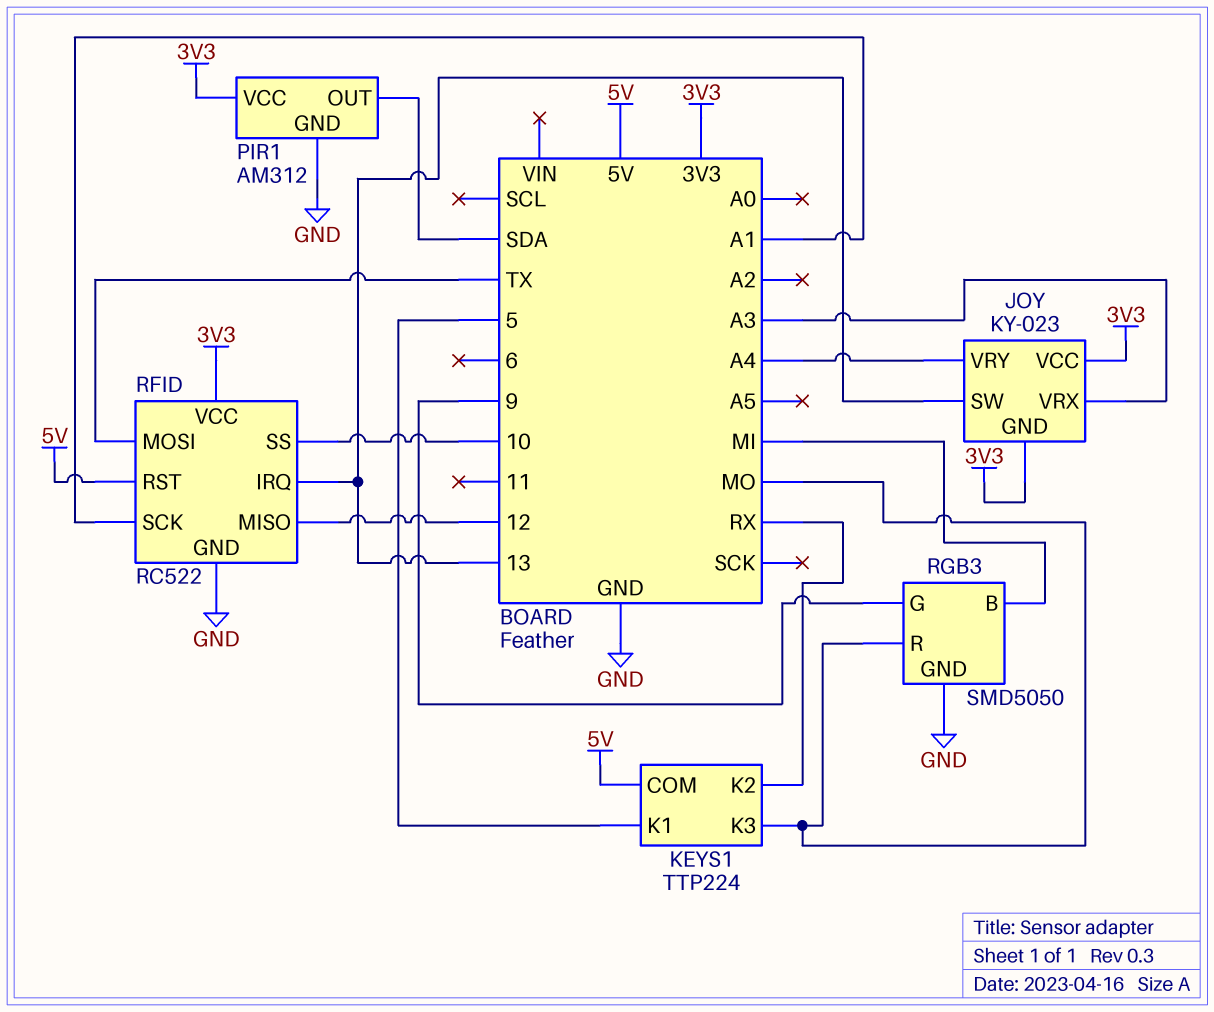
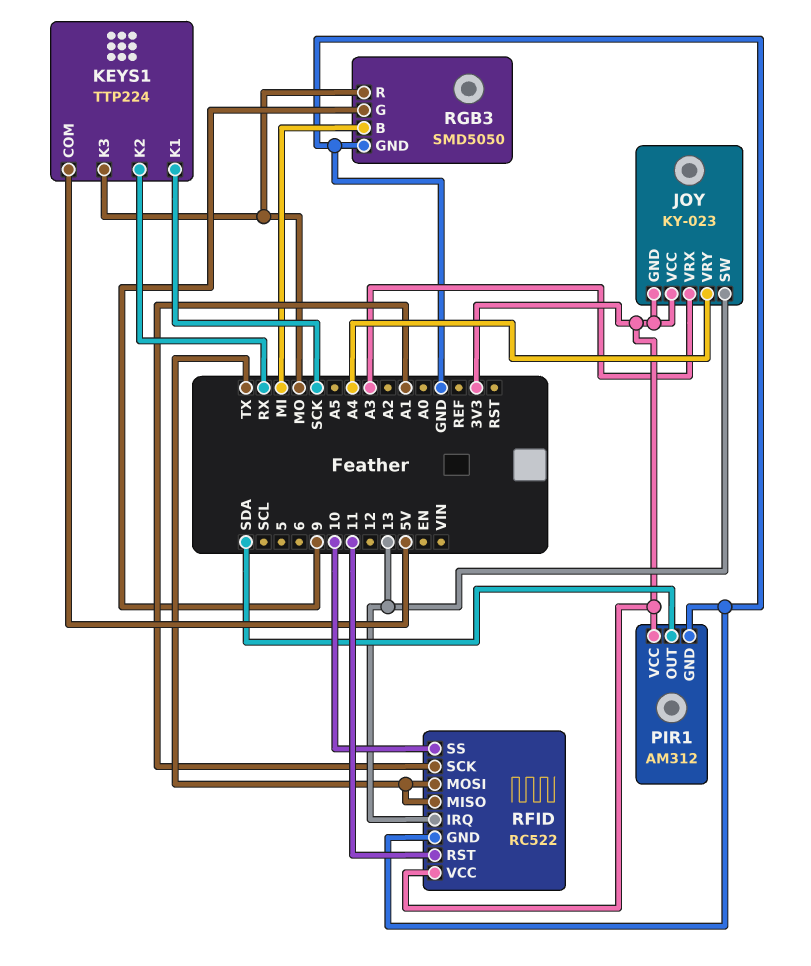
KEYS1 pin K1: 5 -> SCK
RFID pin MISO: 12 -> TX
RFID pin RST: 5V -> 11

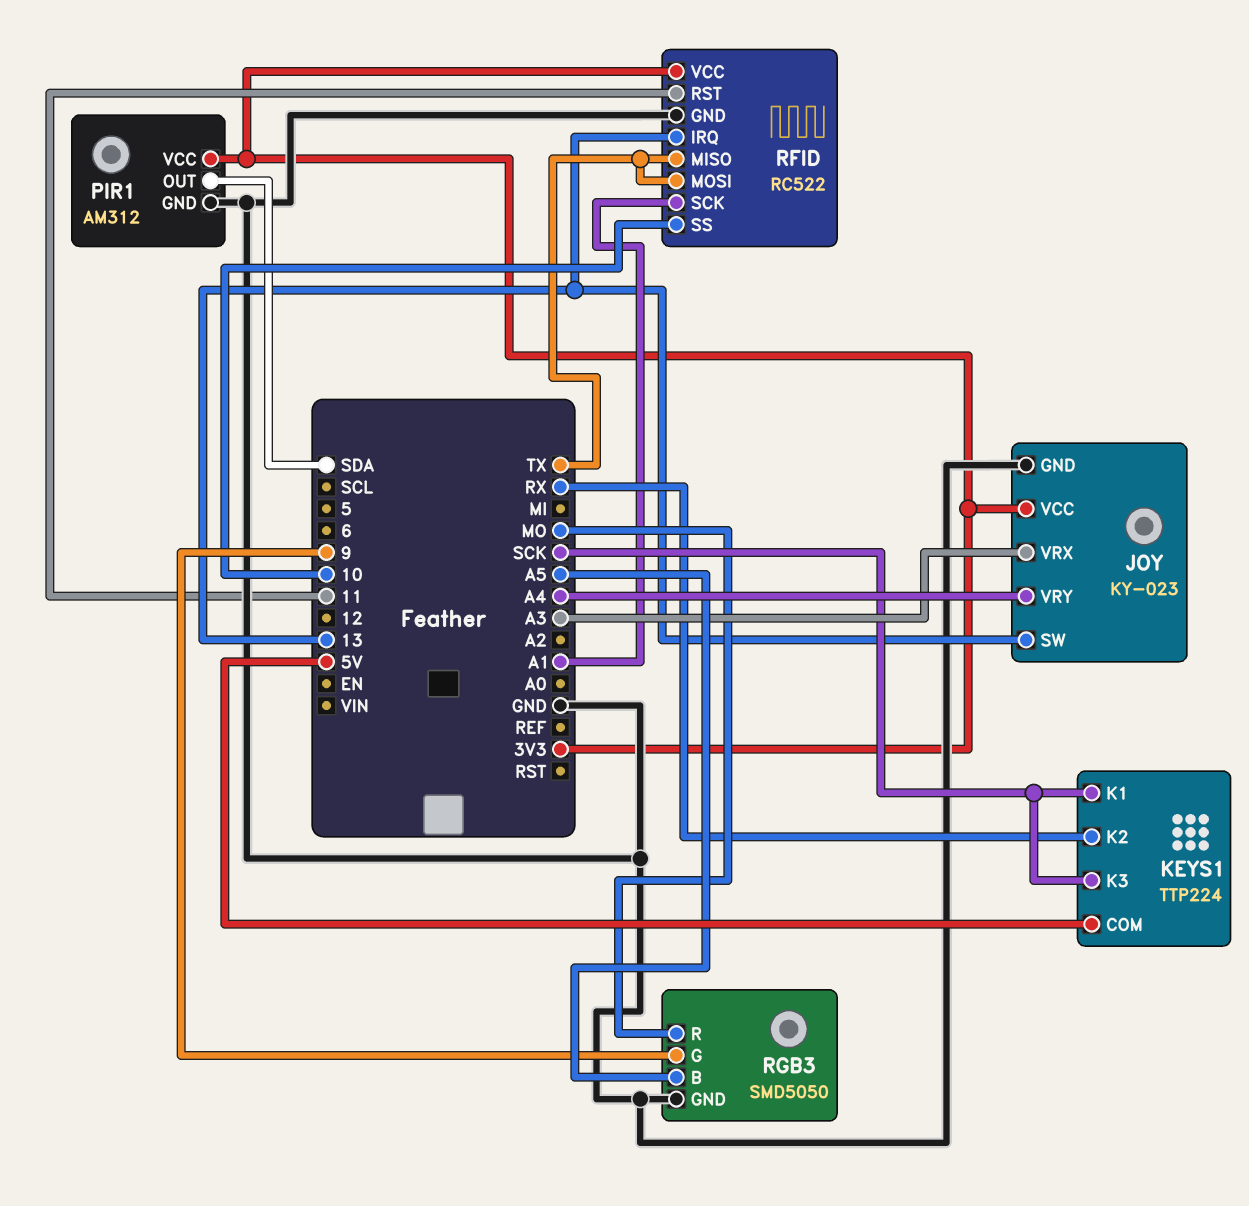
JOY pin GND: 3V3 -> GND
KEYS1 pin K3: MO -> SCK
RGB3 pin B: MI -> A5

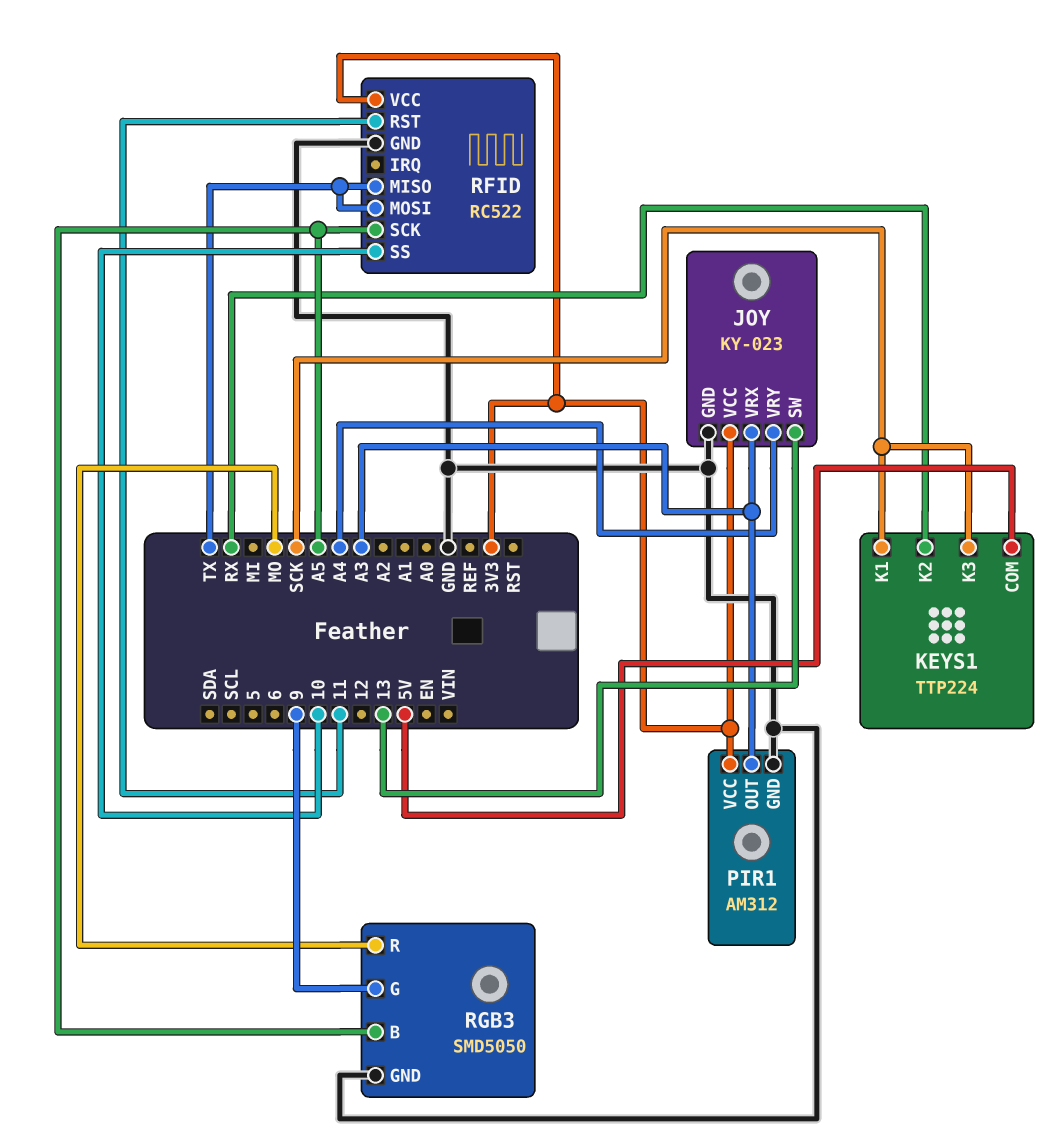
PIR1 pin OUT: SDA -> A3
RFID pin IRQ: 13 -> none
RFID pin SCK: A1 -> A5

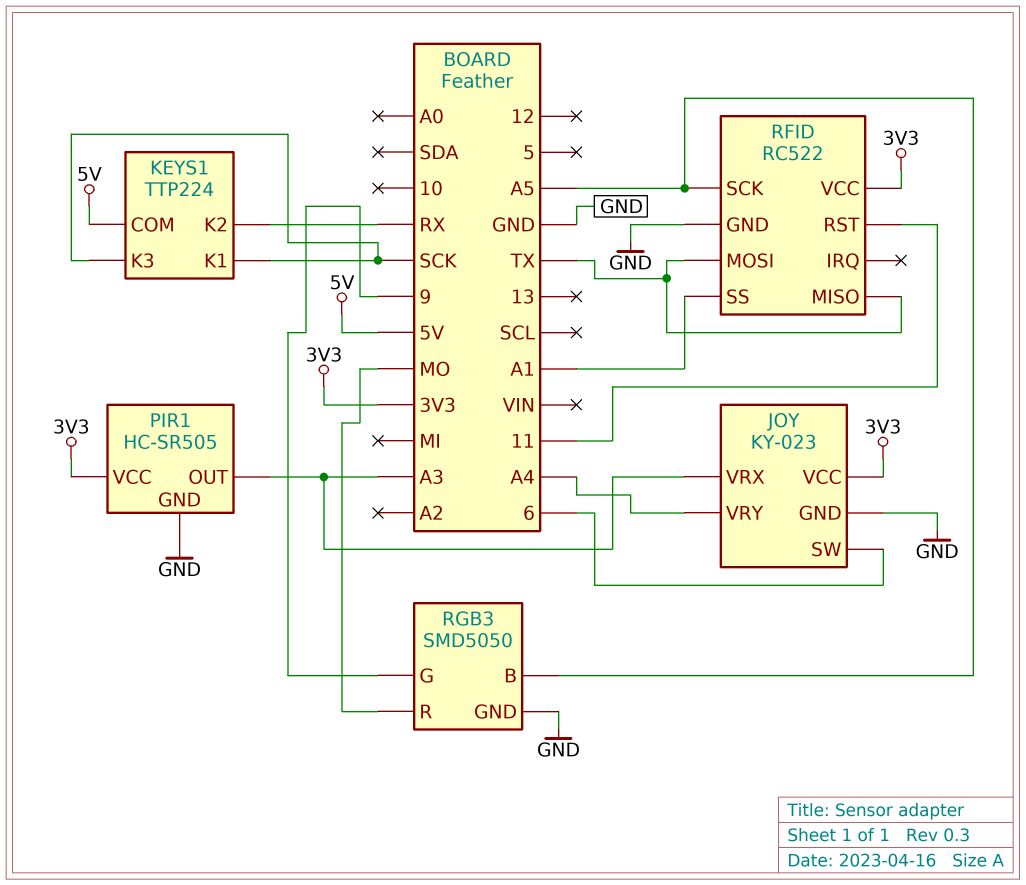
JOY pin SW: 13 -> 6
PIR1: AM312 -> HC-SR505
RFID pin SS: 10 -> A1

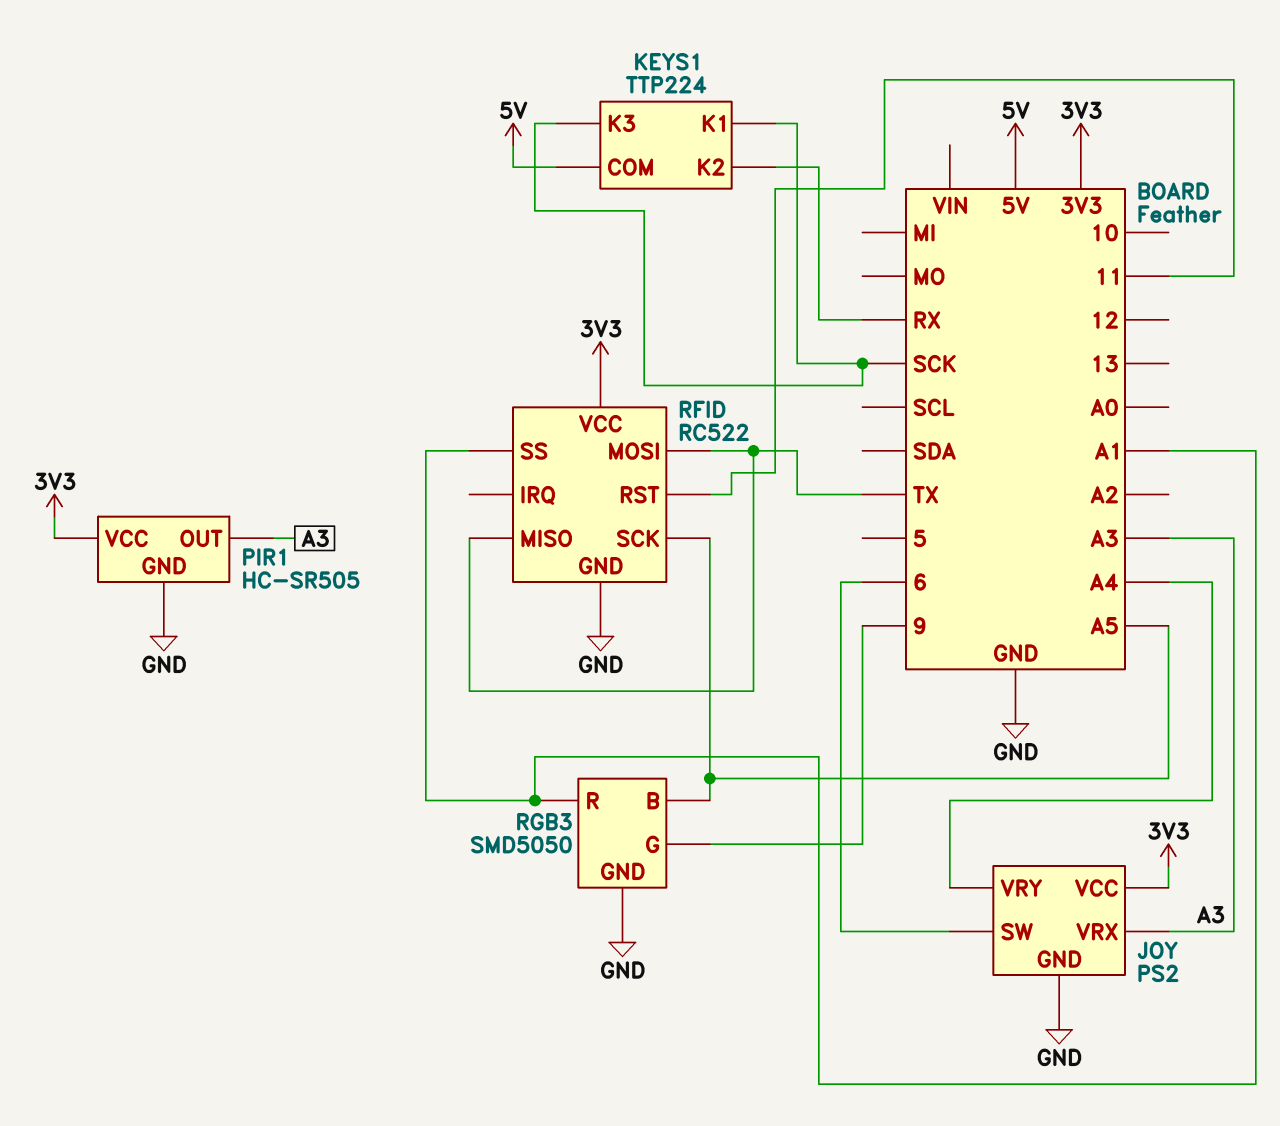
JOY: KY-023 -> PS2
RGB3 pin R: MO -> A1

